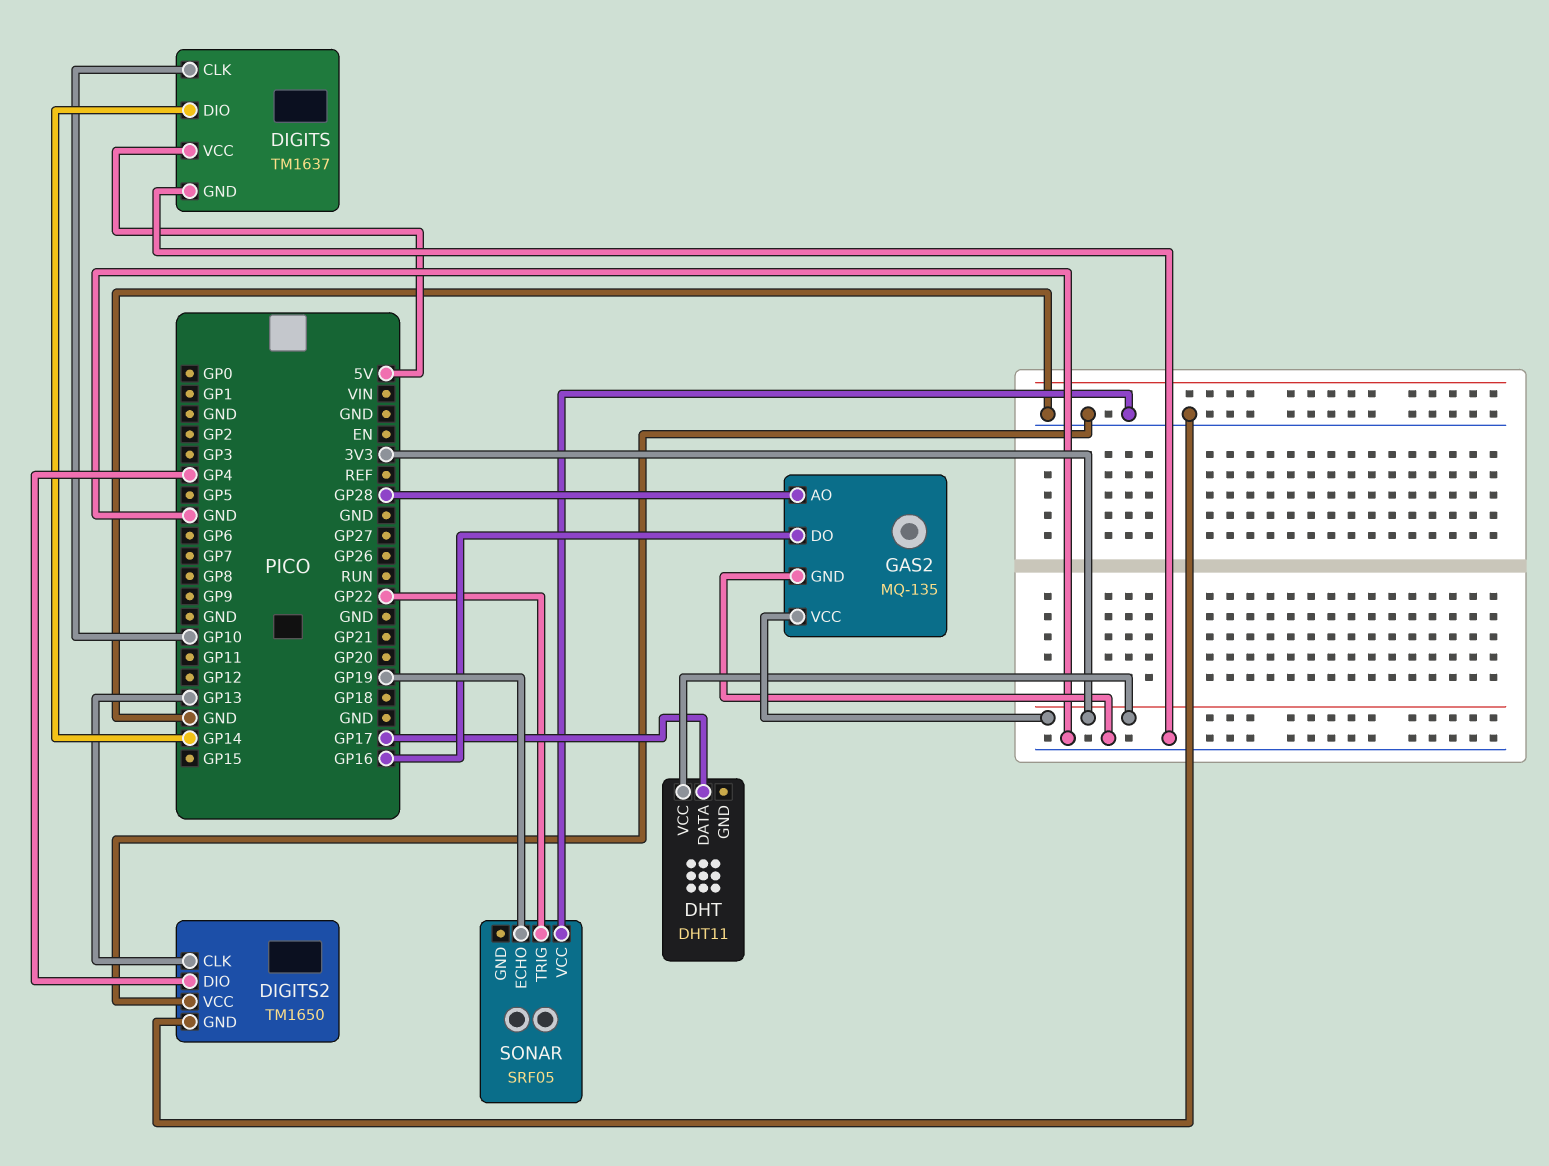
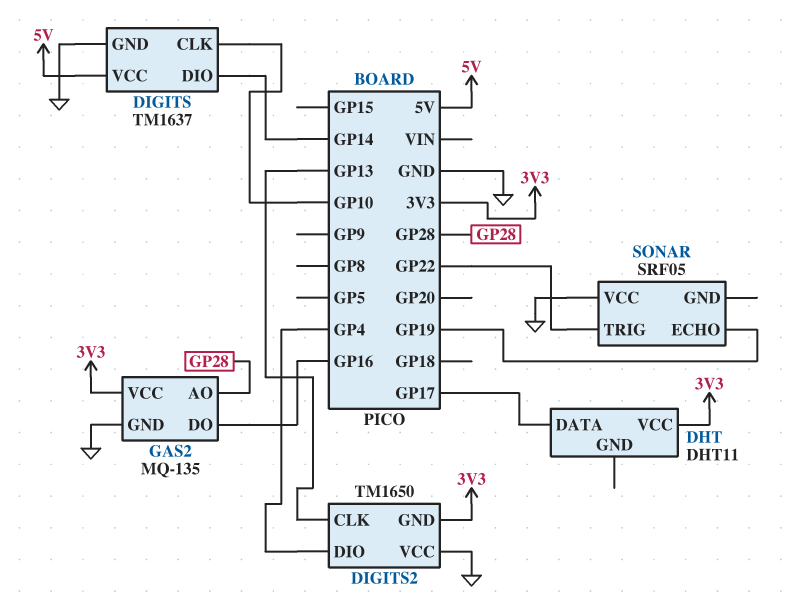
DIGITS2 pin GND: GND -> 3V3

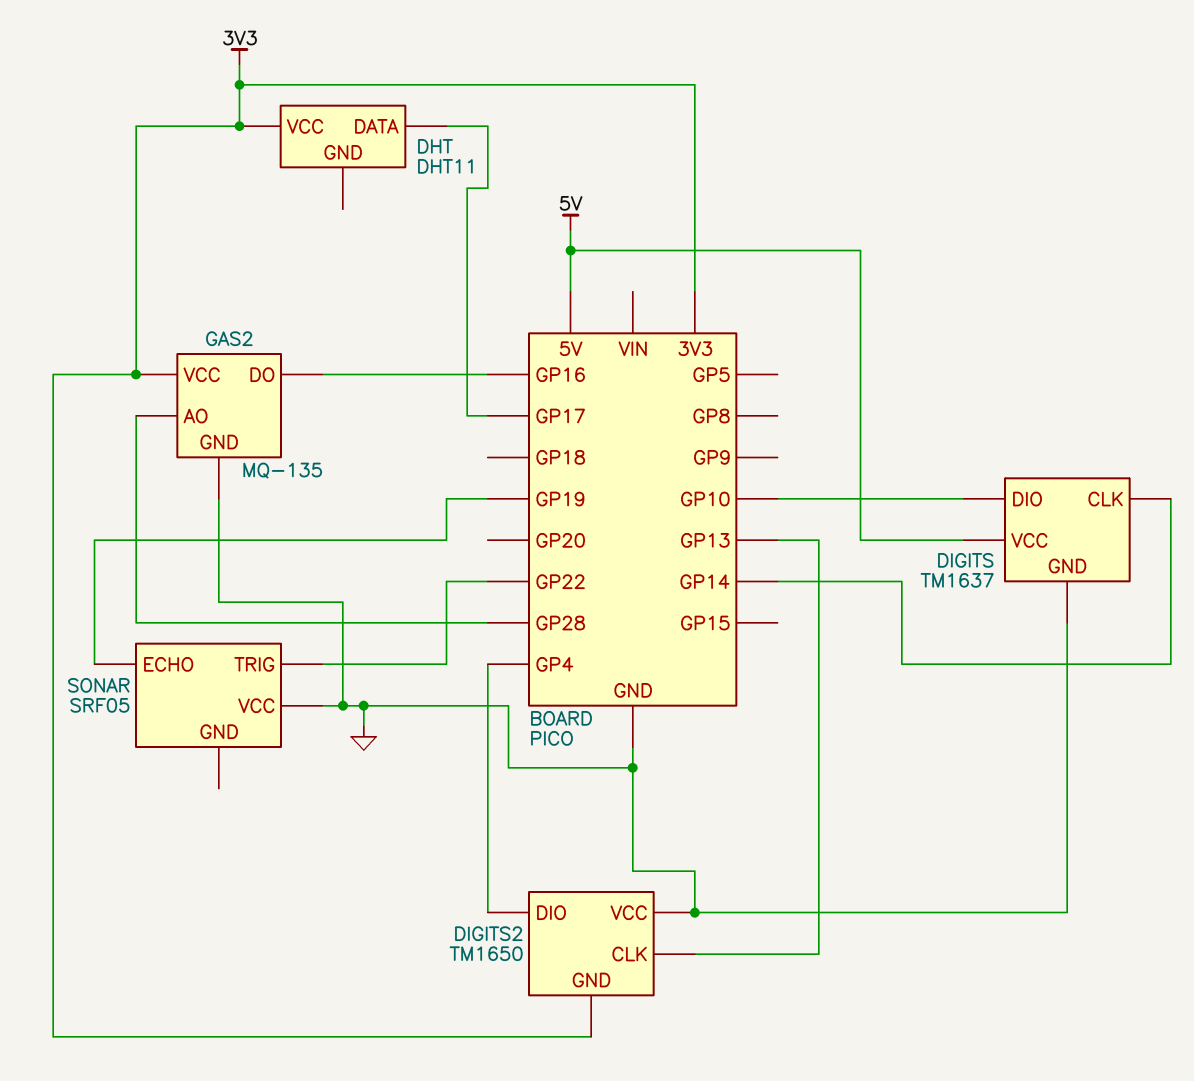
DIGITS pin CLK: GP10 -> GP14
DIGITS pin DIO: GP14 -> GP10

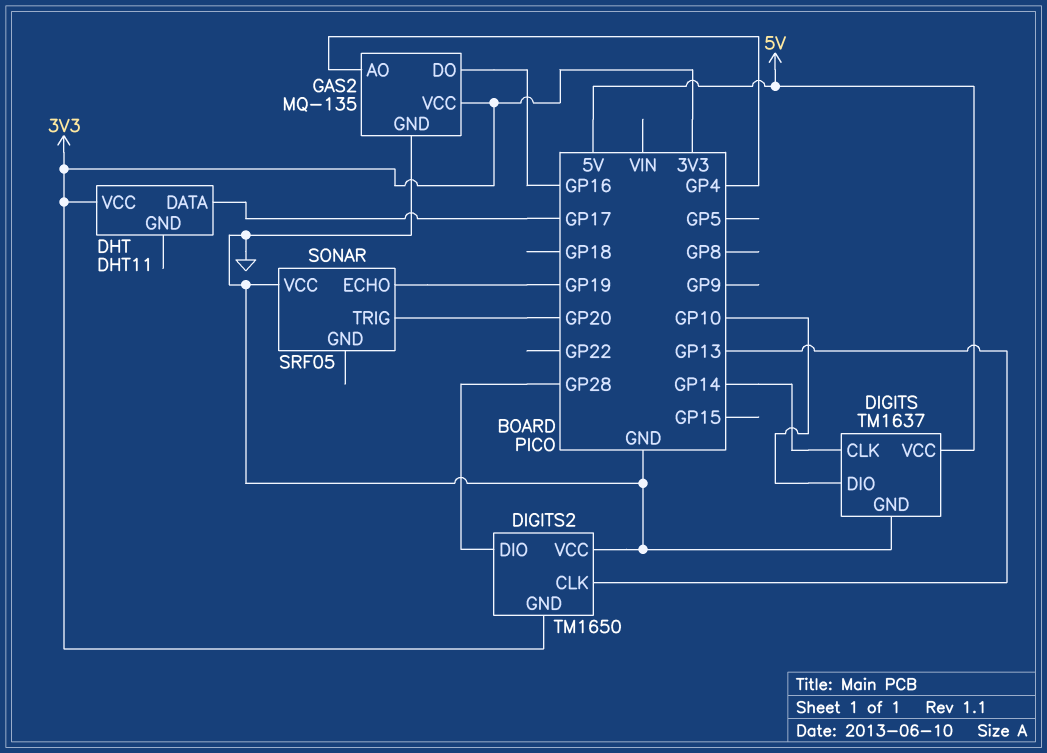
DIGITS2 pin DIO: GP4 -> GP28
GAS2 pin AO: GP28 -> GP4
SONAR pin TRIG: GP22 -> GP20

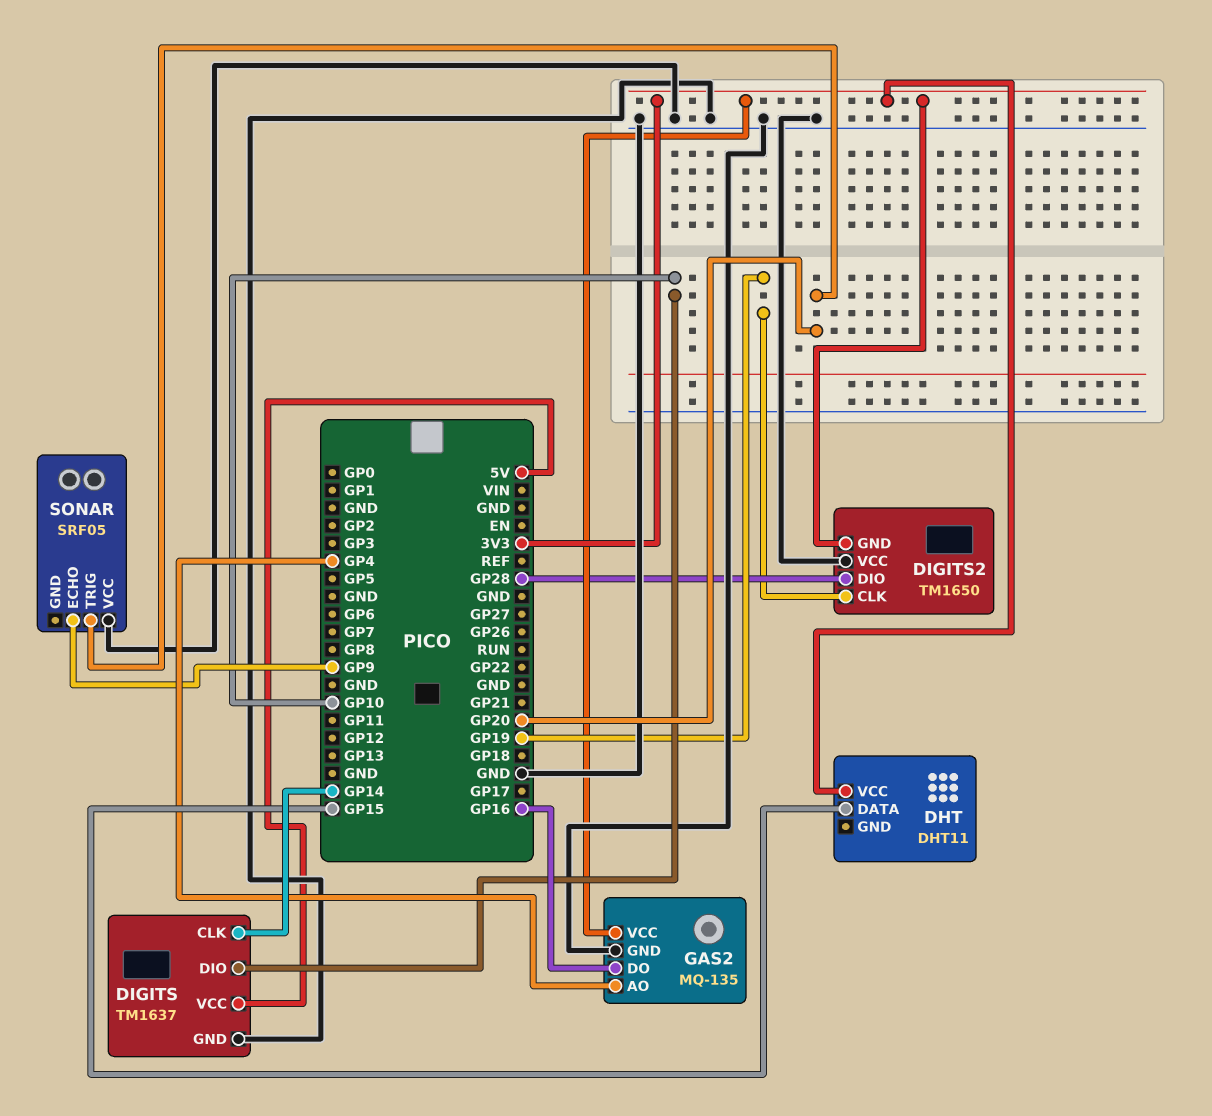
DHT pin DATA: GP17 -> GP15
DIGITS2 pin CLK: GP13 -> GP19
SONAR pin ECHO: GP19 -> GP9

